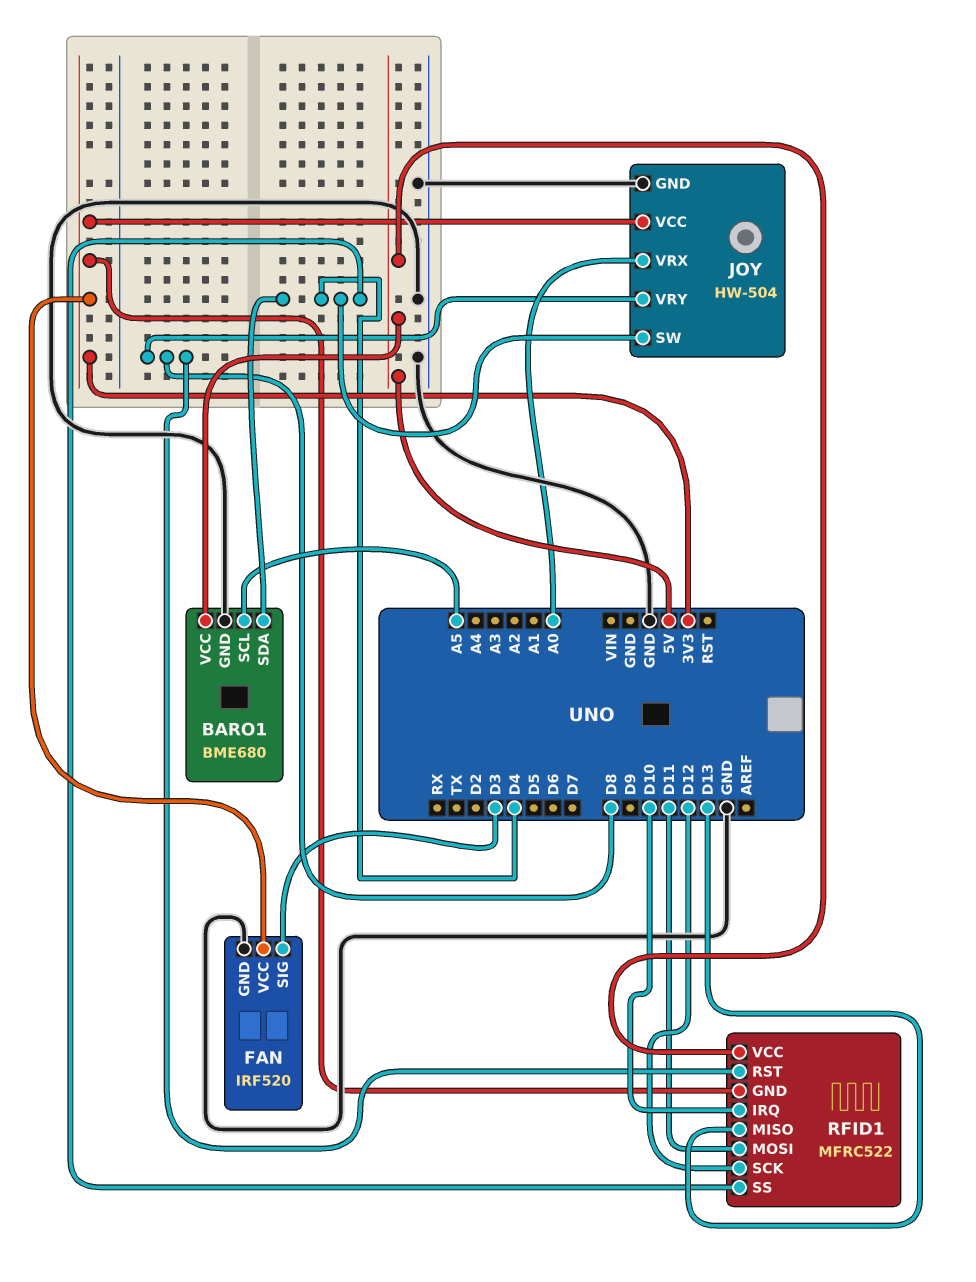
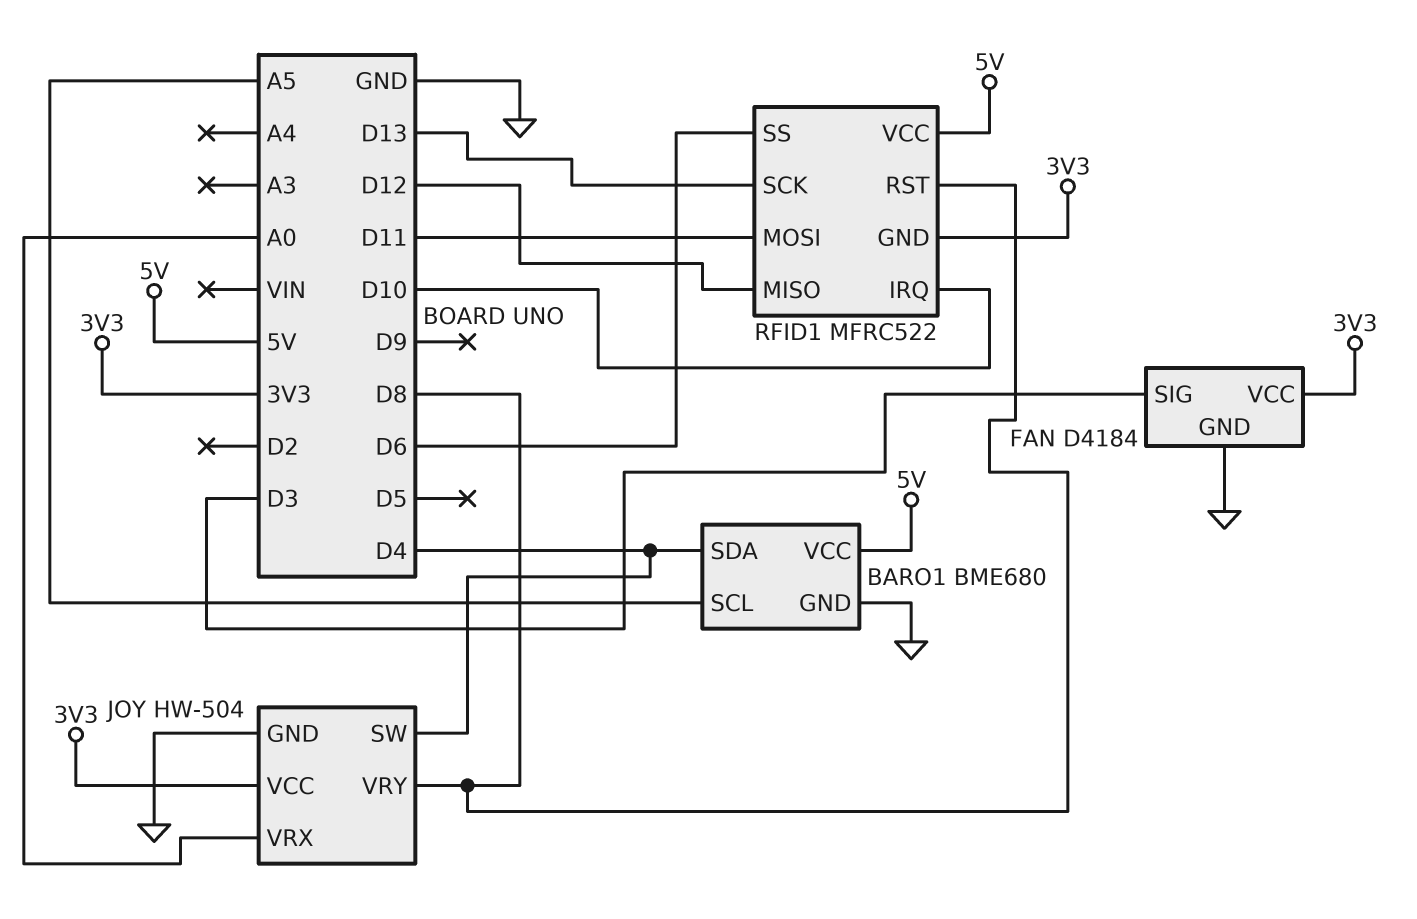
FAN: IRF520 -> D4184
RFID1 pin MISO: D13 -> D12
RFID1 pin SCK: D12 -> D13
RFID1 pin SS: D4 -> D6

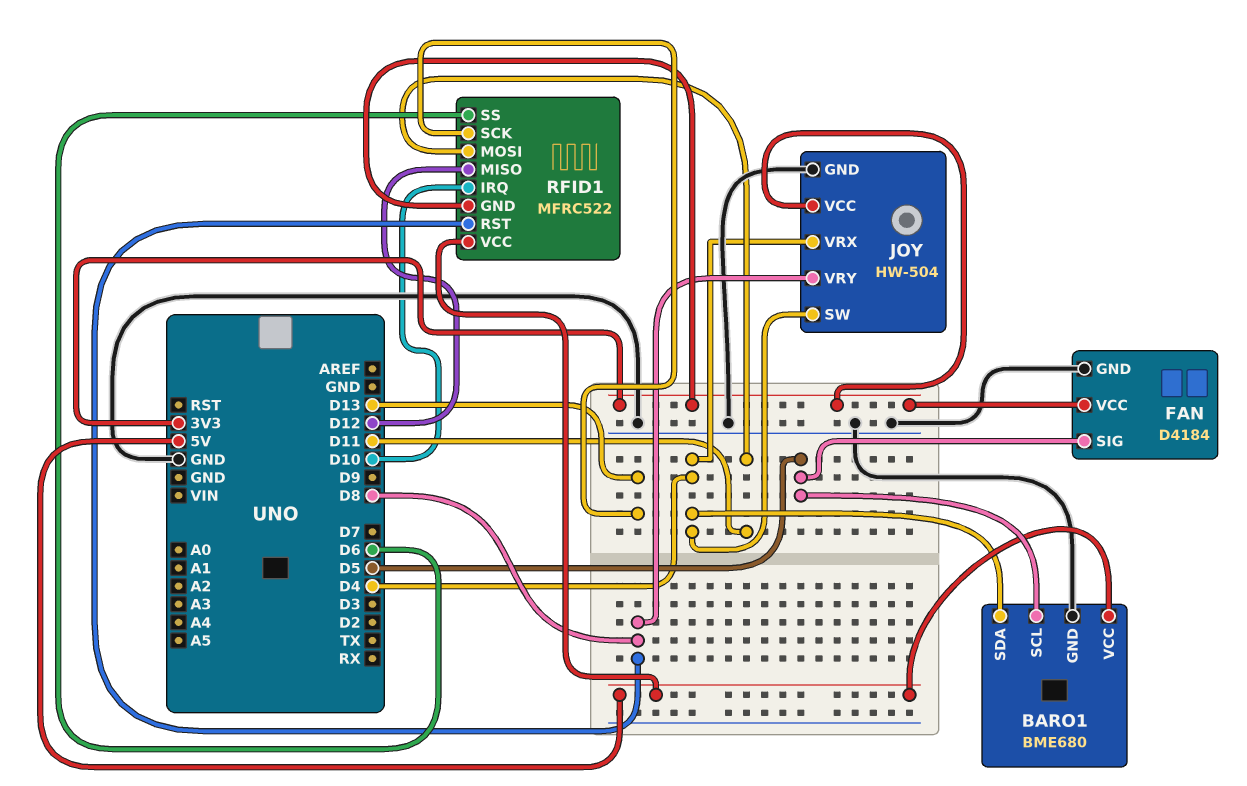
BARO1 pin SCL: A5 -> D5
FAN pin SIG: D3 -> D5
JOY pin VRX: A0 -> D4

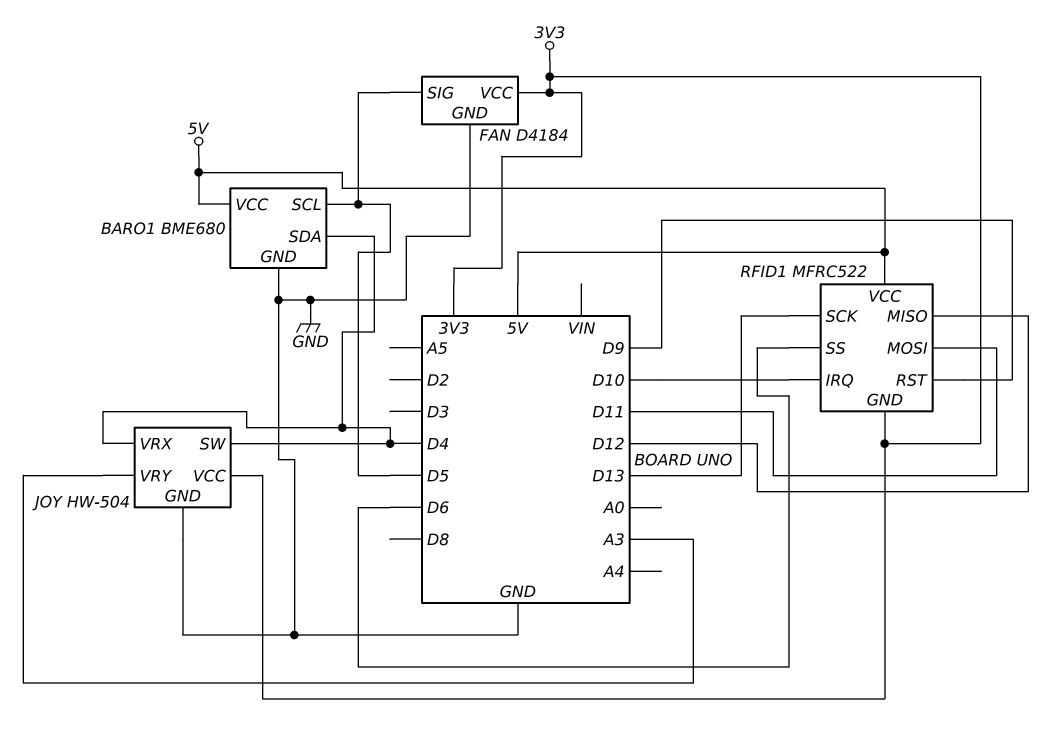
JOY pin VRY: D8 -> A3
RFID1 pin RST: D8 -> D9

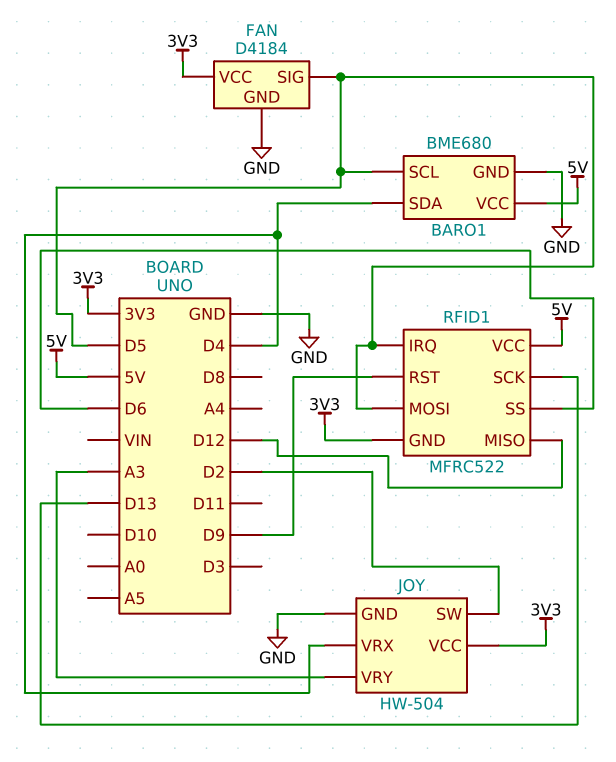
JOY pin SW: D4 -> D2
RFID1 pin IRQ: D10 -> D5
RFID1 pin MOSI: D11 -> D5

